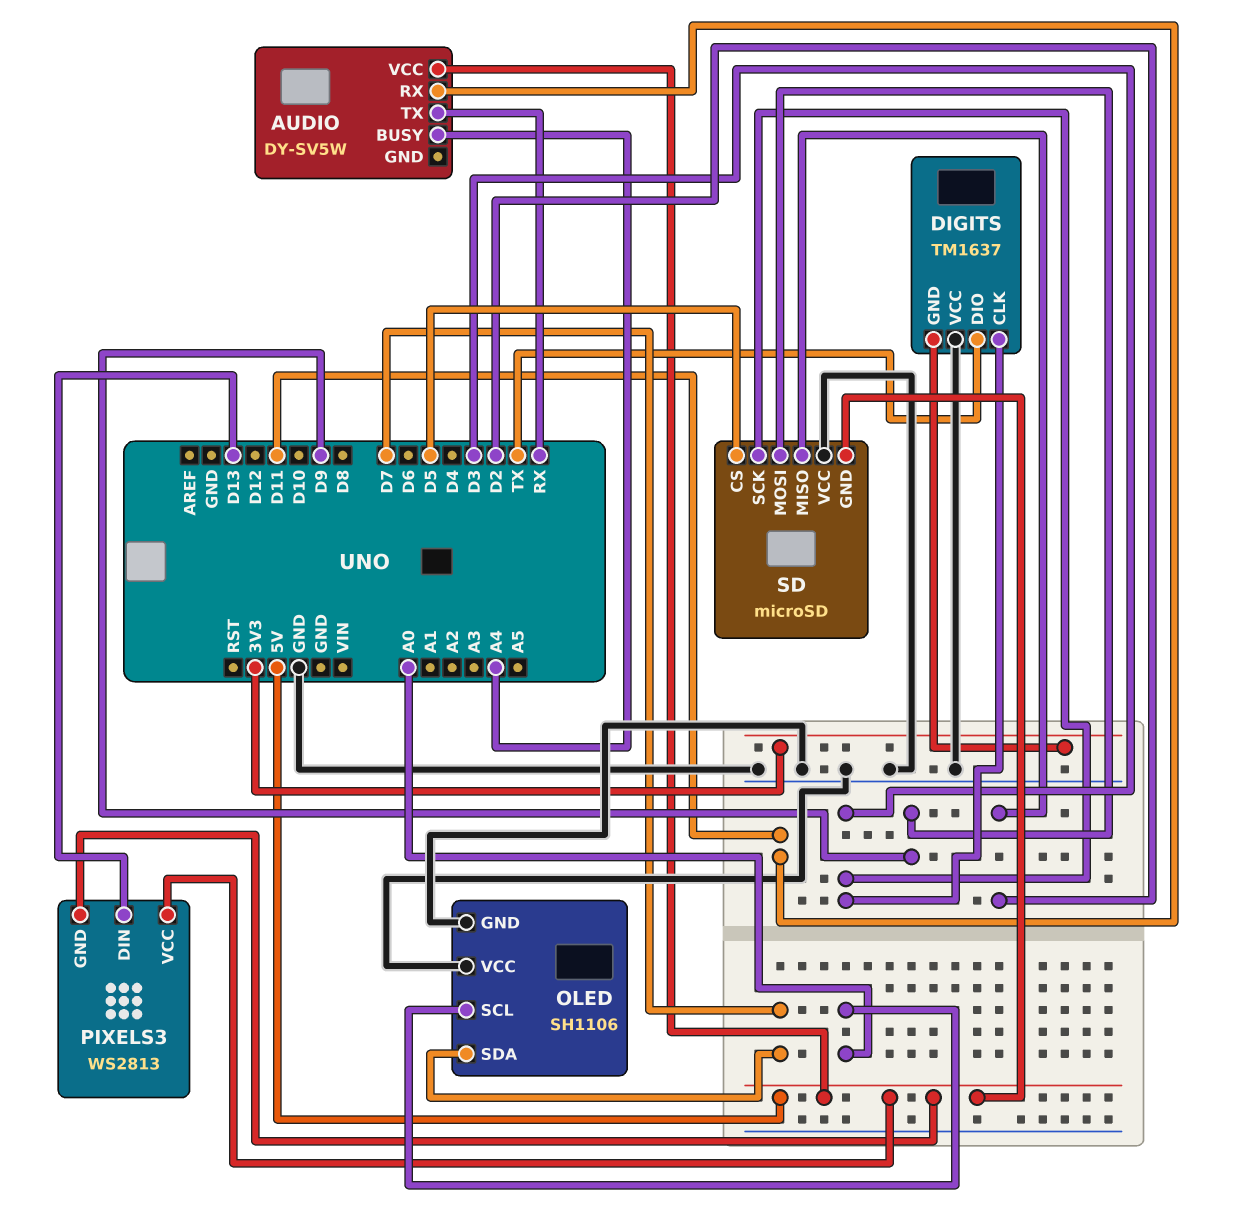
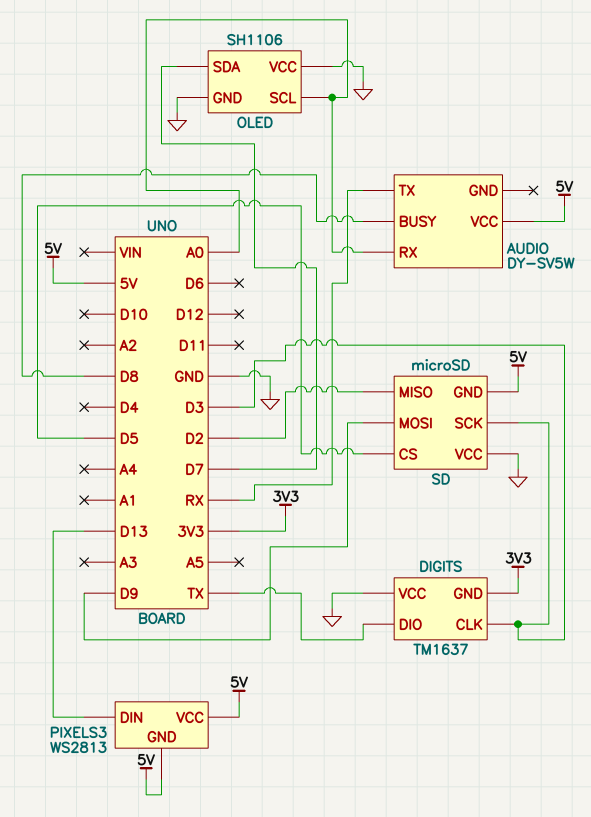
AUDIO pin BUSY: A4 -> D8
AUDIO pin RX: D11 -> A0

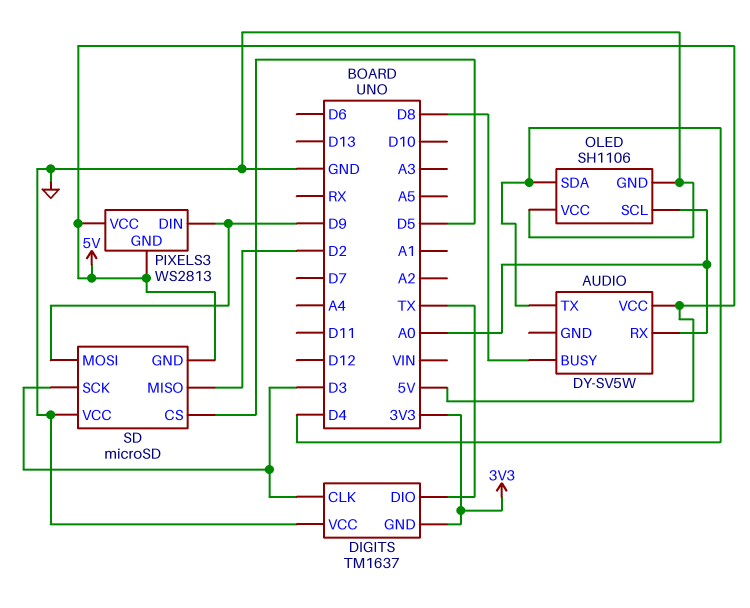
AUDIO pin TX: RX -> D4
OLED pin SDA: D7 -> D4
PIXELS3 pin DIN: D13 -> D9

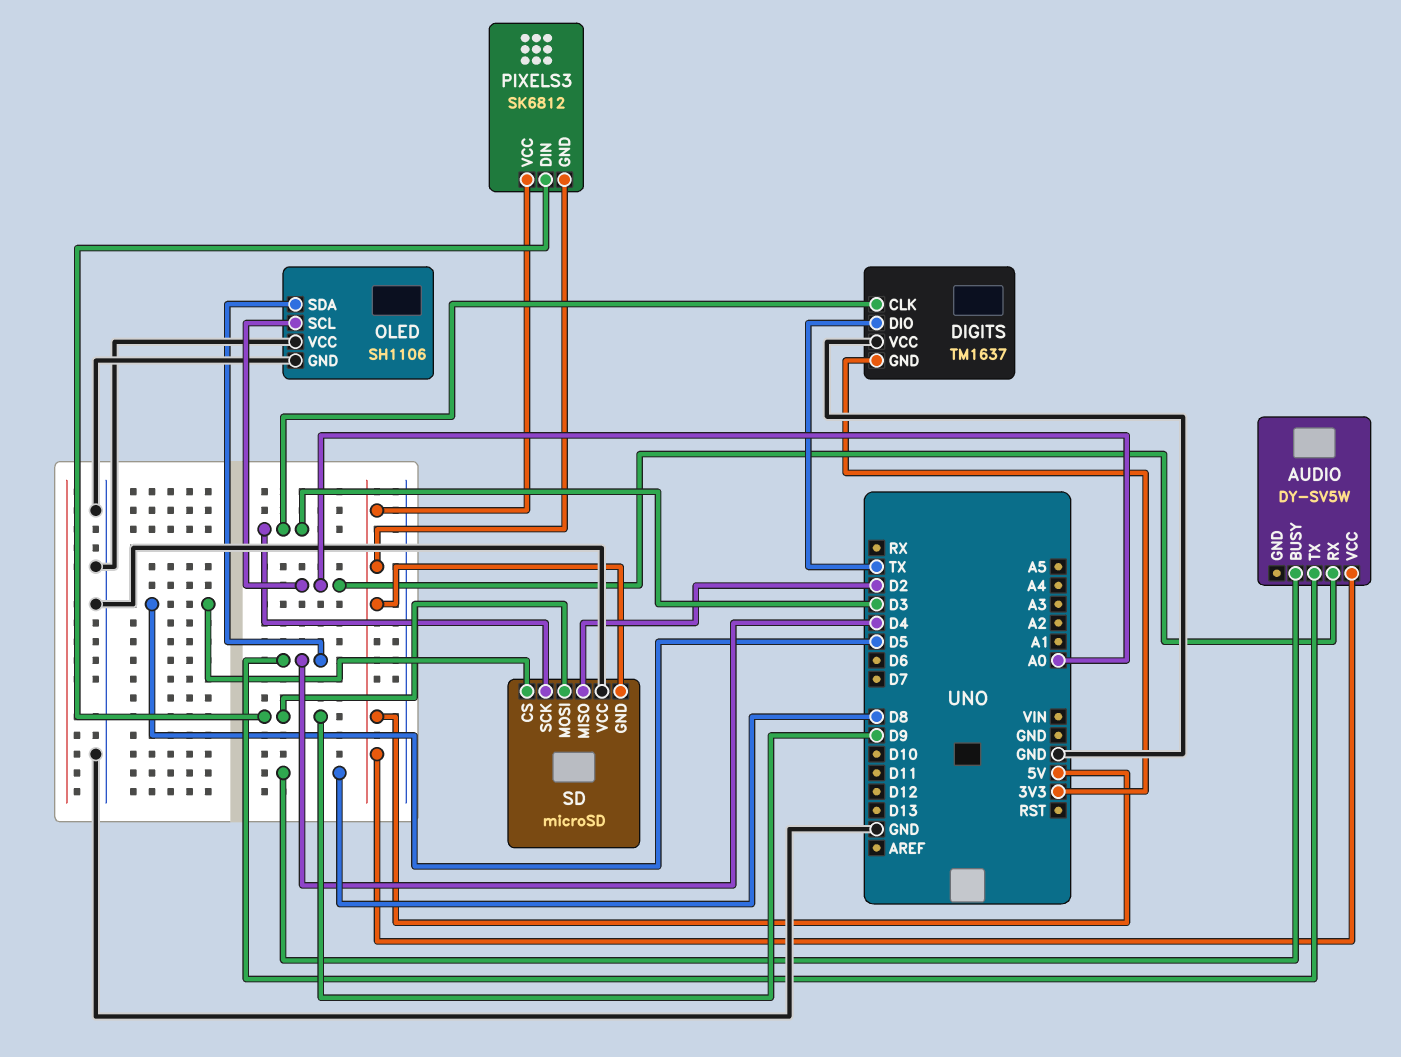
PIXELS3: WS2813 -> SK6812

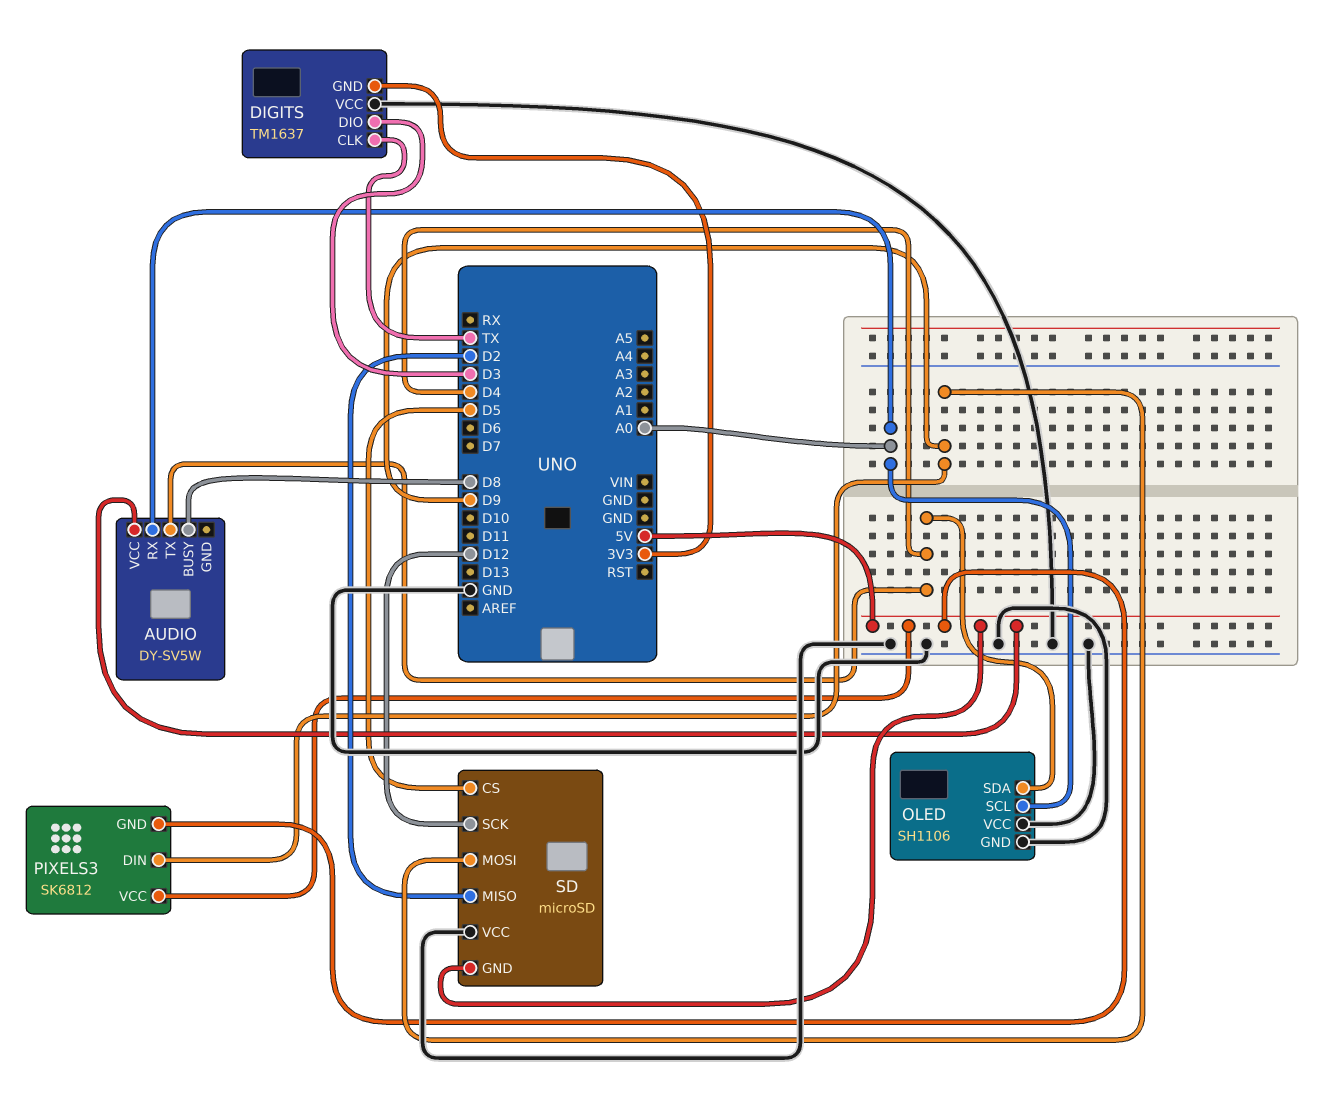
DIGITS pin CLK: D3 -> TX
DIGITS pin DIO: TX -> D3
SD pin SCK: D3 -> D12

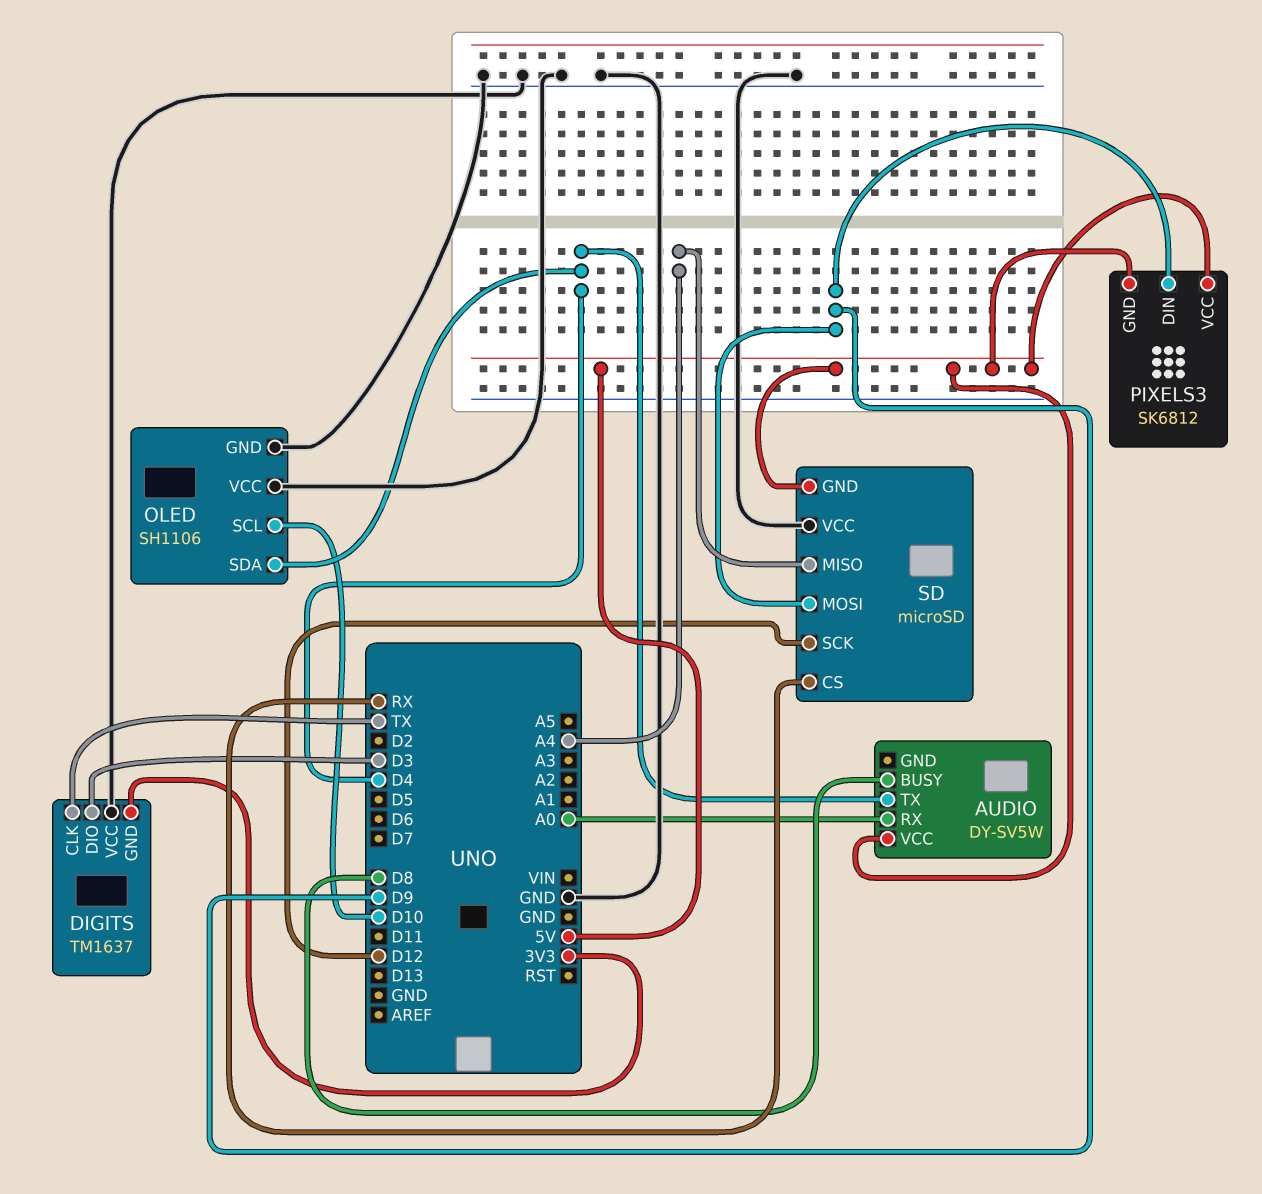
OLED pin SCL: A0 -> D10
SD pin CS: D5 -> RX
SD pin MISO: D2 -> A4

